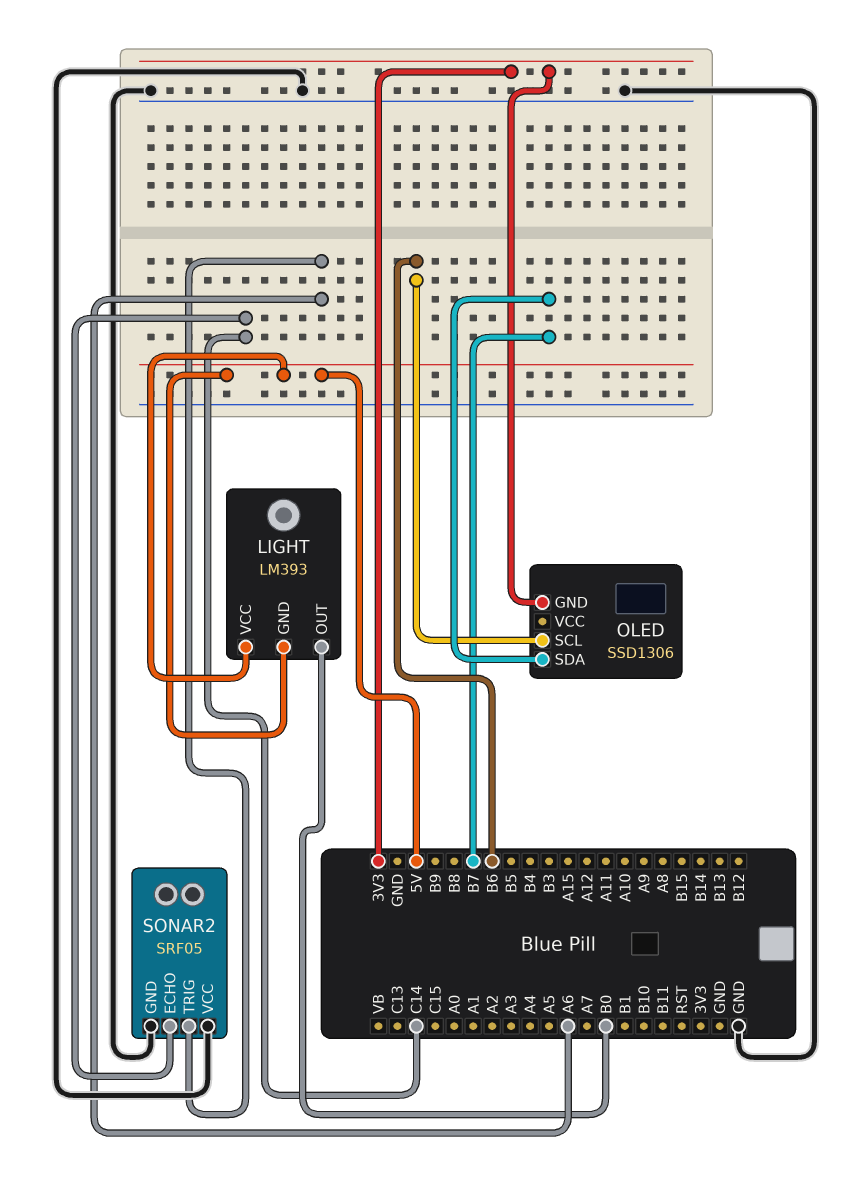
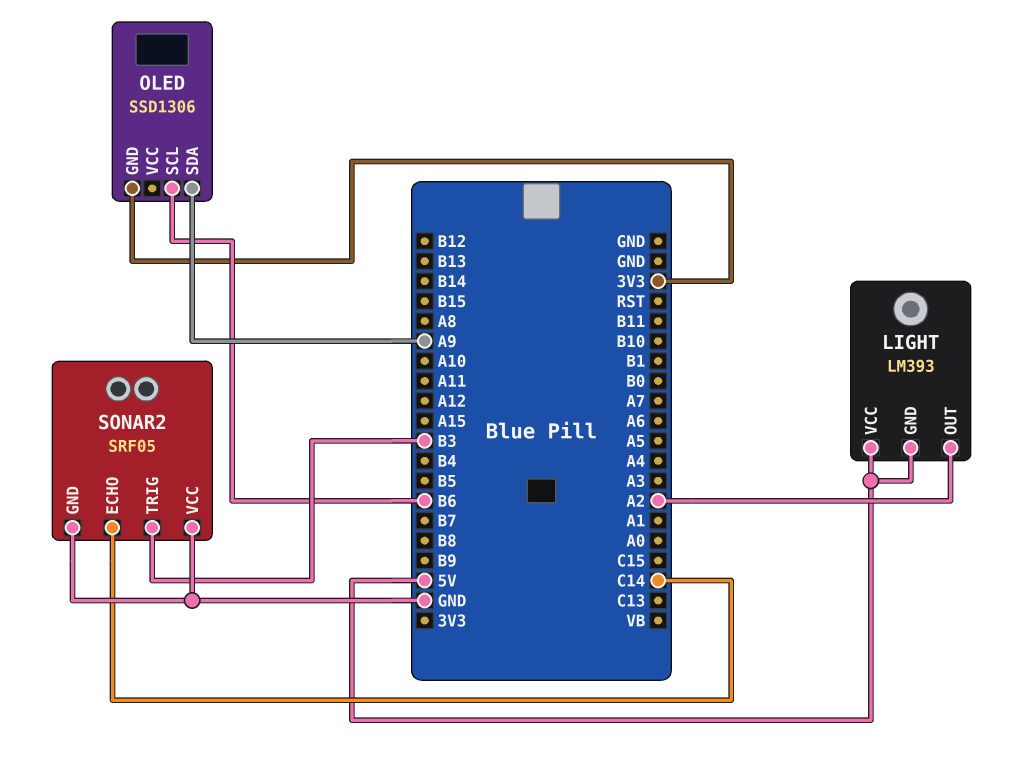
LIGHT pin OUT: B0 -> A2
OLED pin SDA: B7 -> A9
SONAR2 pin TRIG: A6 -> B3

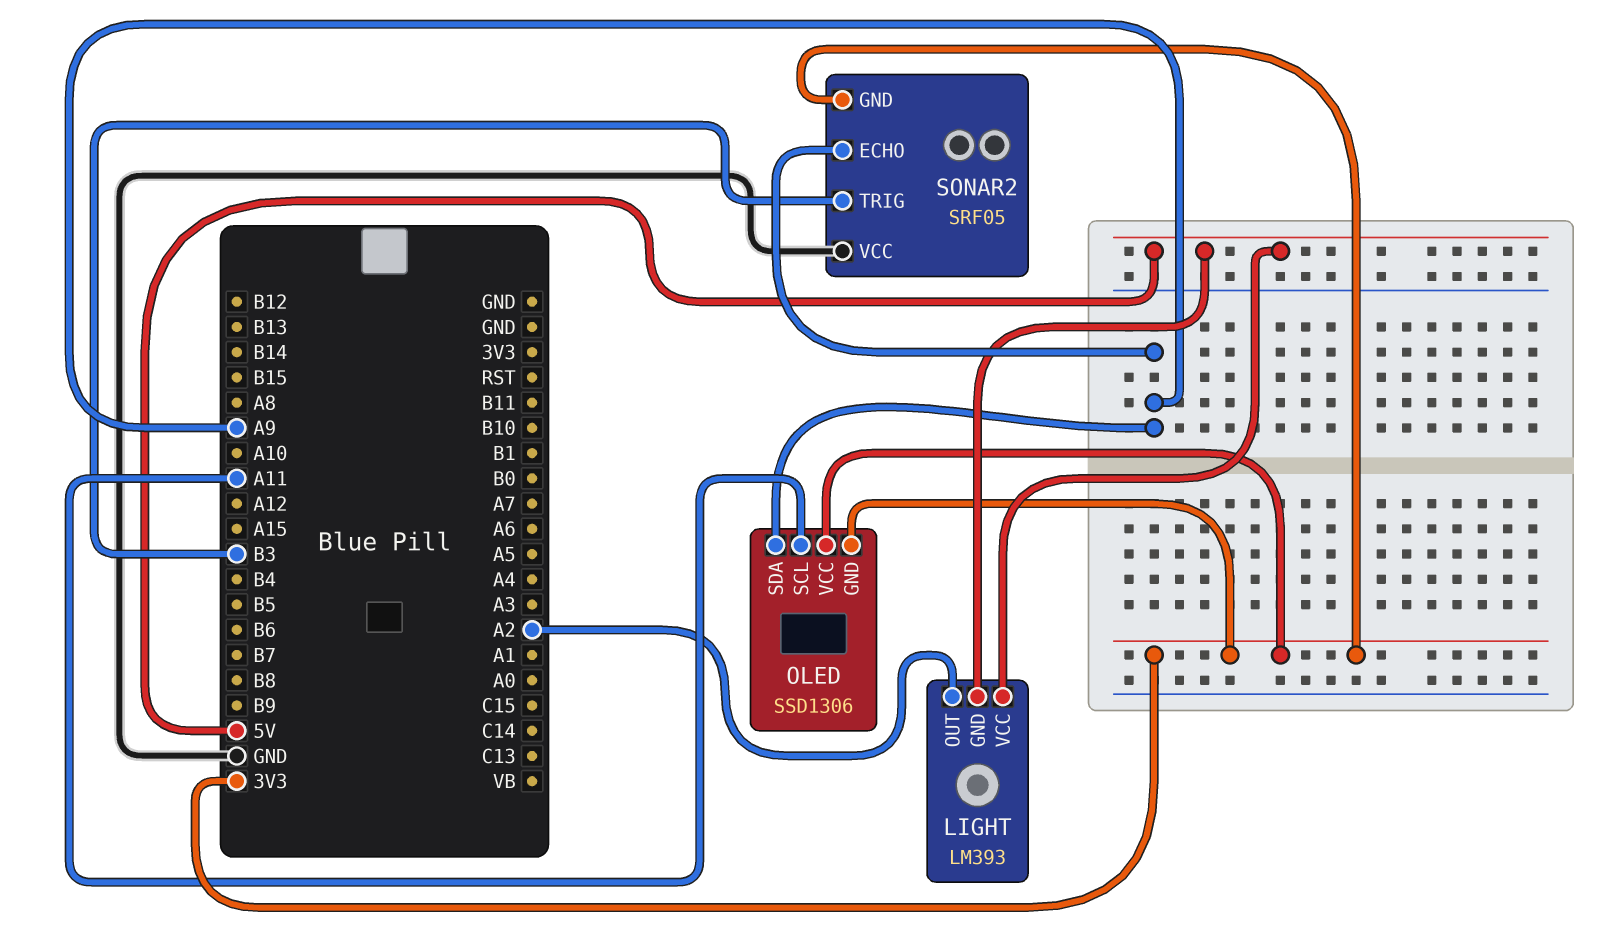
OLED pin SCL: B6 -> A11
OLED pin VCC: none -> 3V3
SONAR2 pin ECHO: C14 -> A9
SONAR2 pin GND: GND -> 3V3

